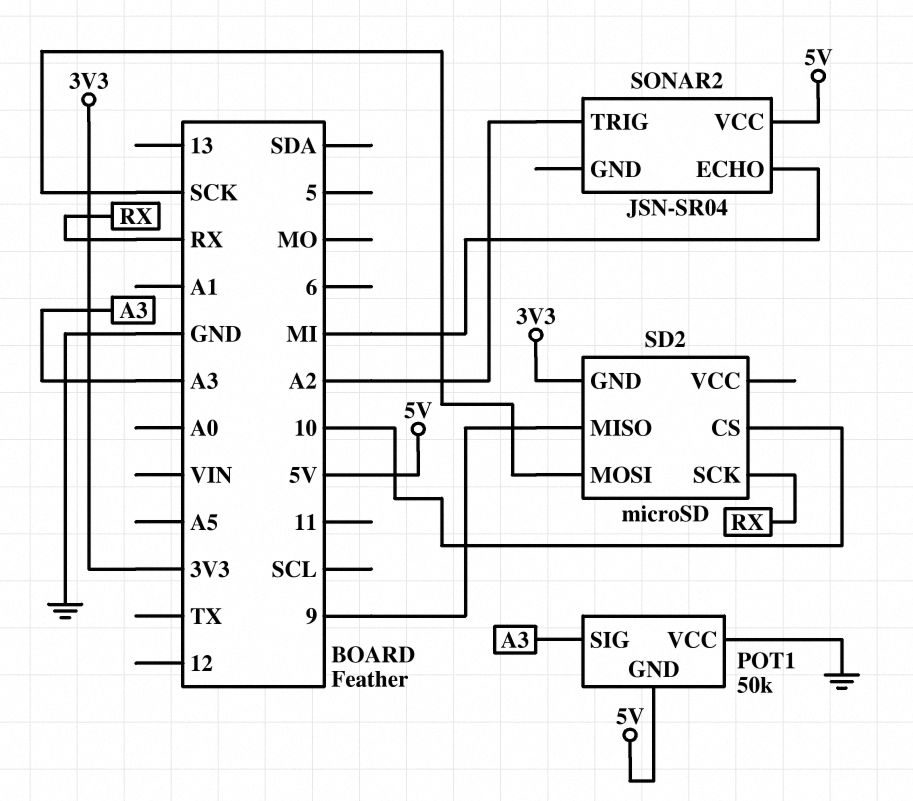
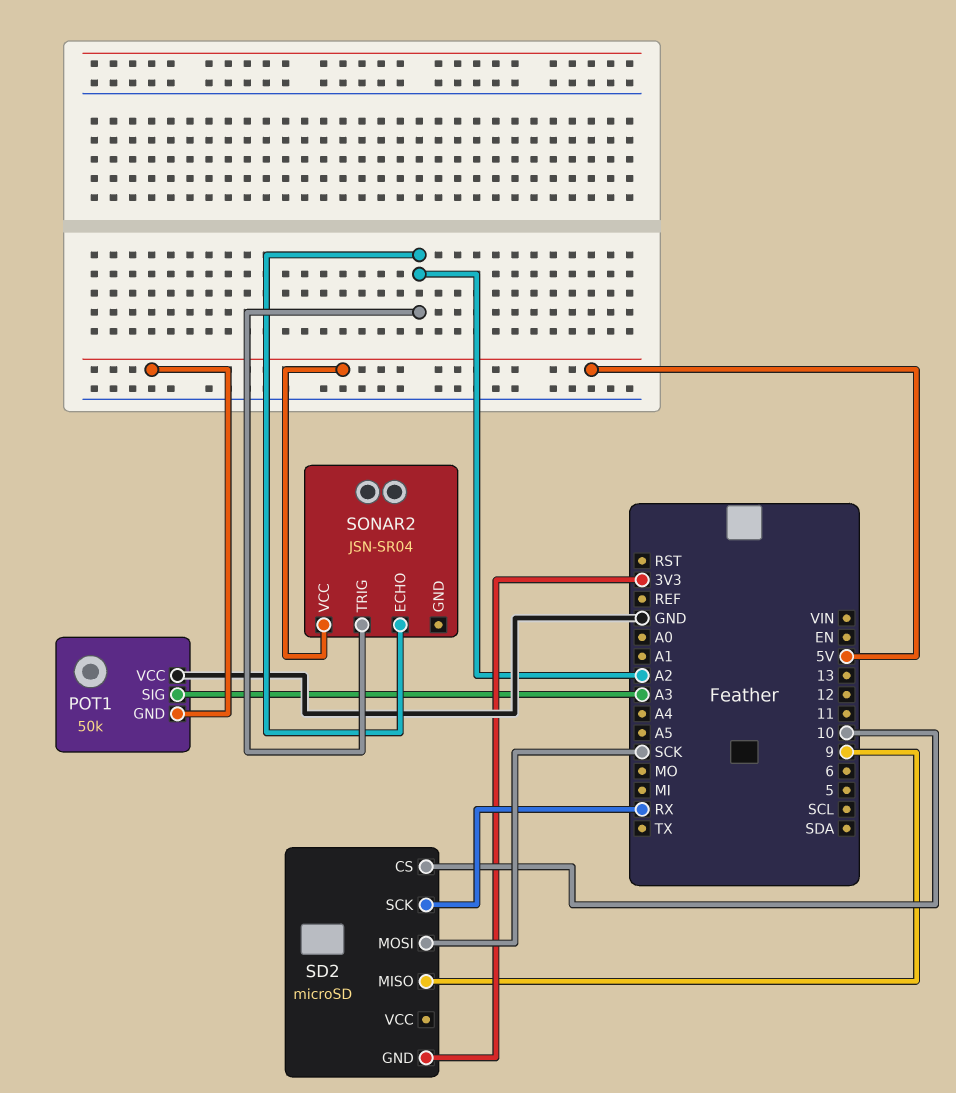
SONAR2 pin ECHO: MI -> A2

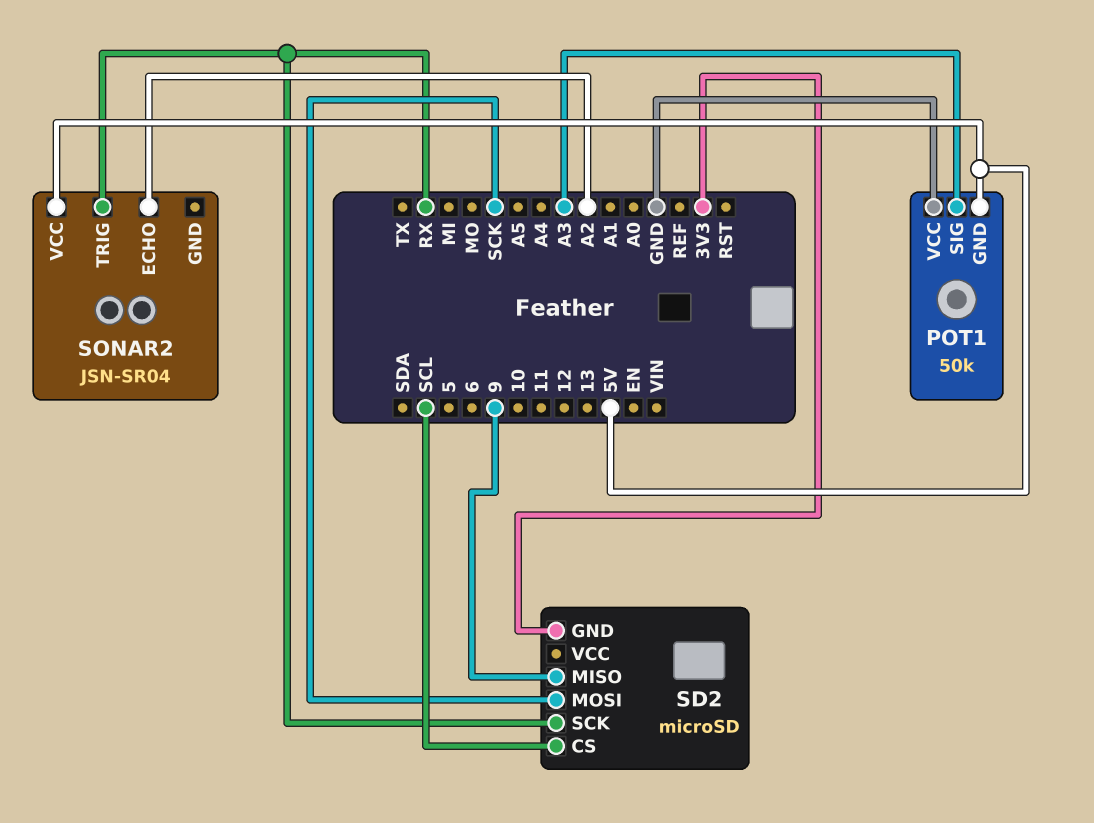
SD2 pin CS: 10 -> SCL
SONAR2 pin TRIG: A2 -> RX

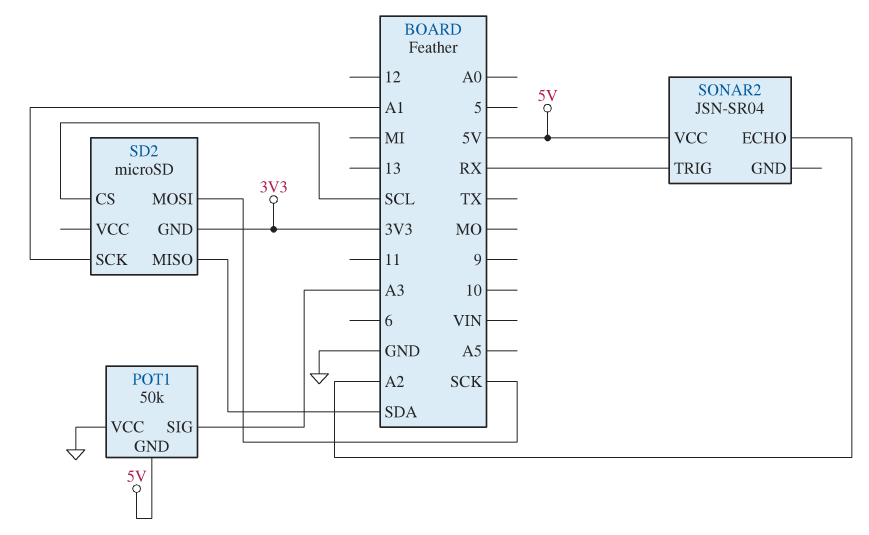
SD2 pin MISO: 9 -> SDA
SD2 pin SCK: RX -> A1

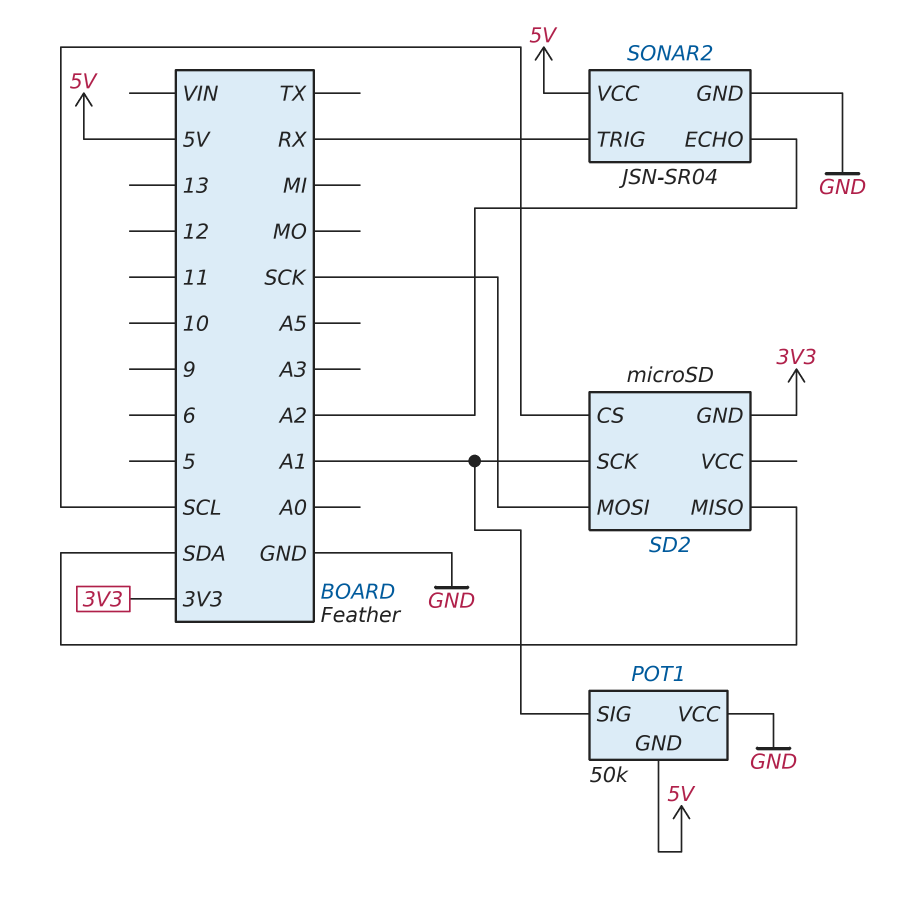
POT1 pin SIG: A3 -> A1
SONAR2 pin GND: none -> GND

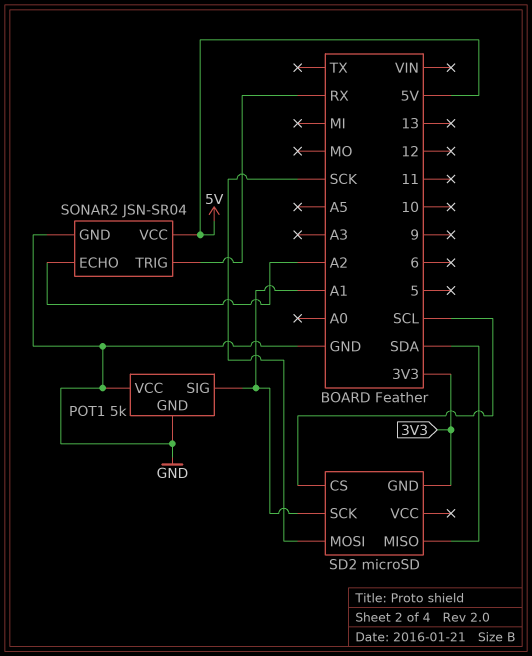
POT1: 50k -> 5k
POT1 pin GND: 5V -> GND

